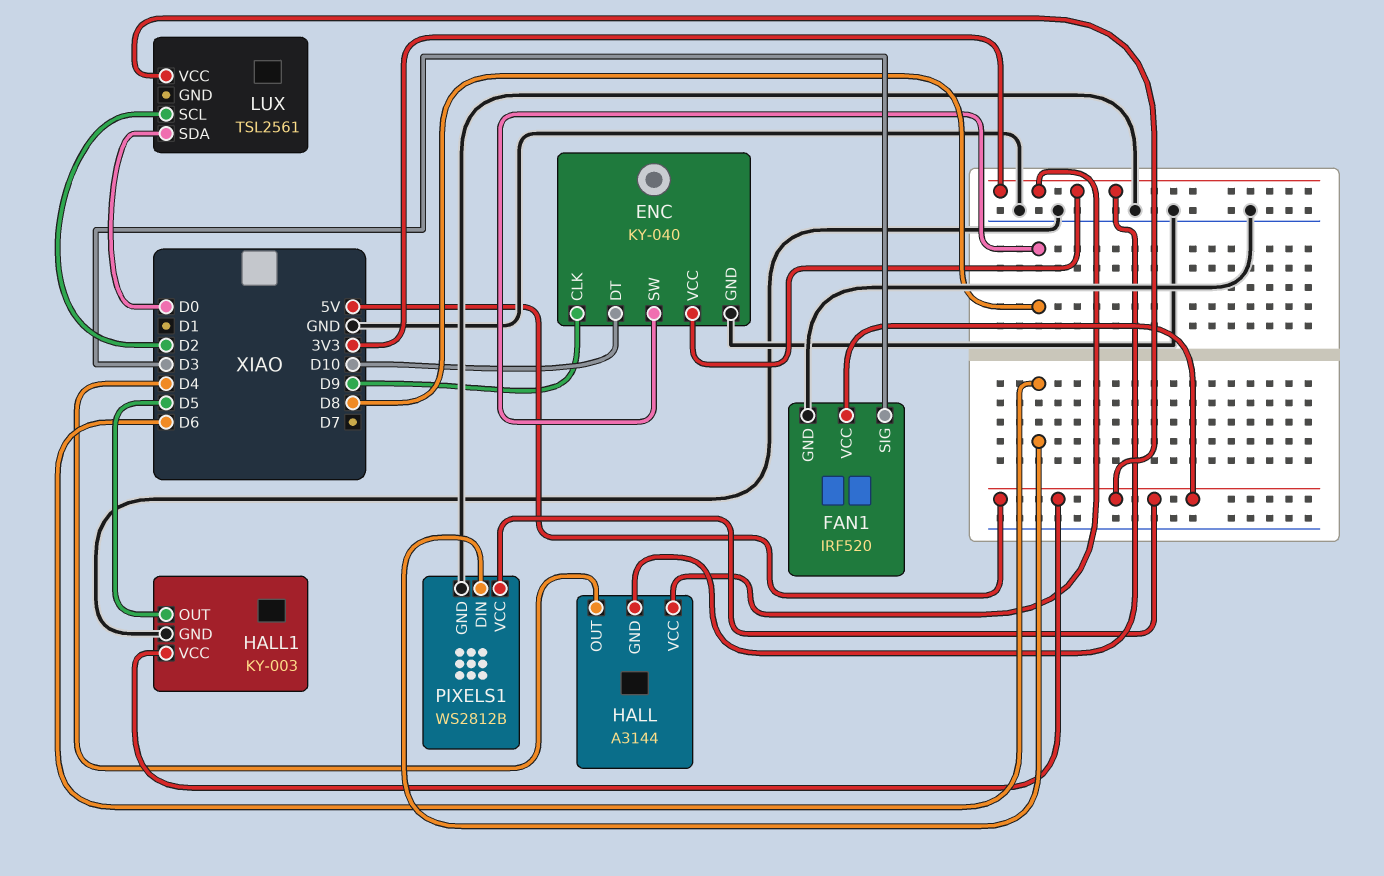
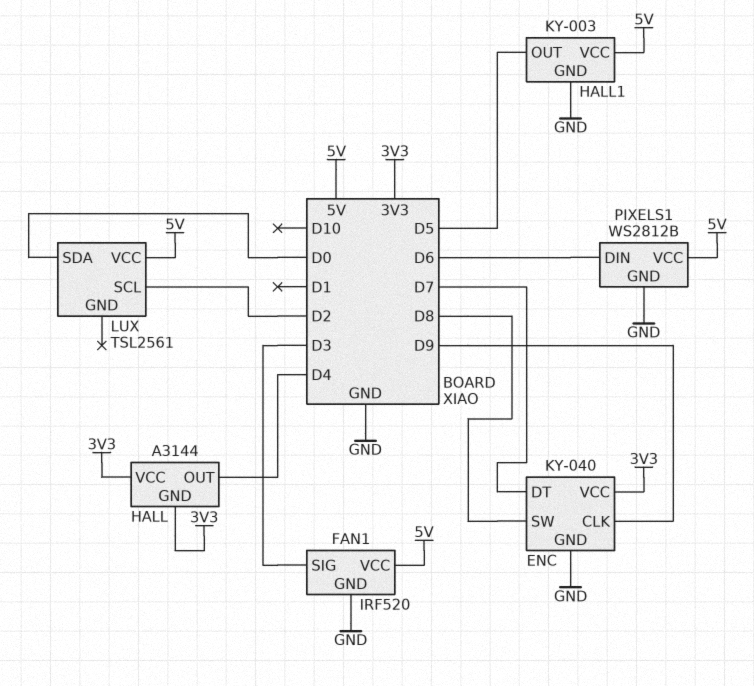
ENC pin DT: D10 -> D7

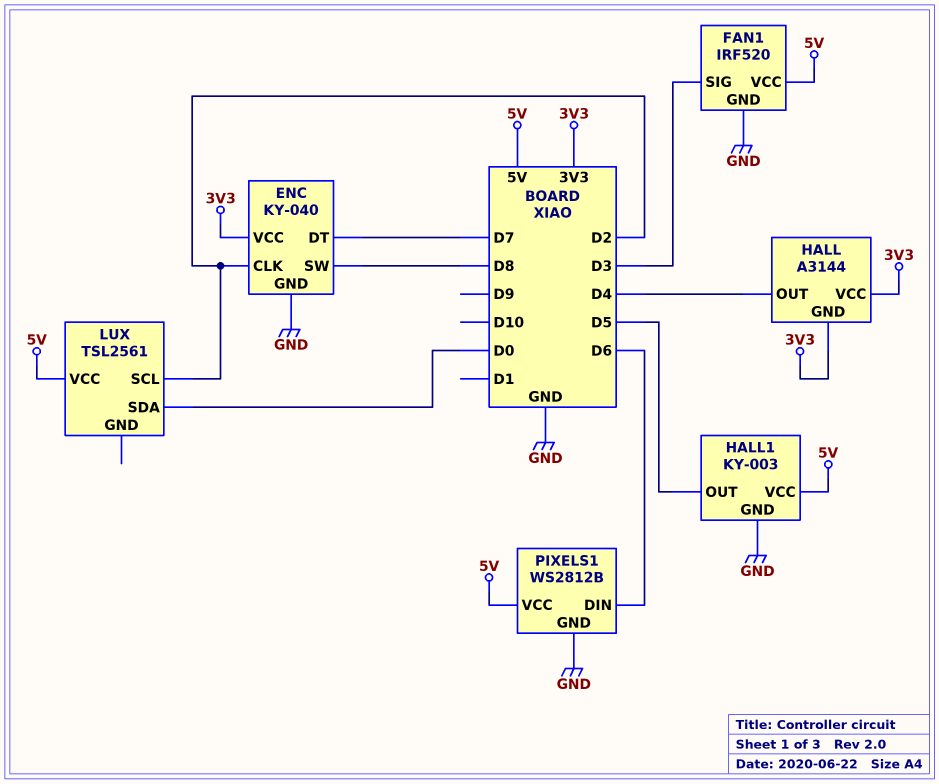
ENC pin CLK: D9 -> D2

